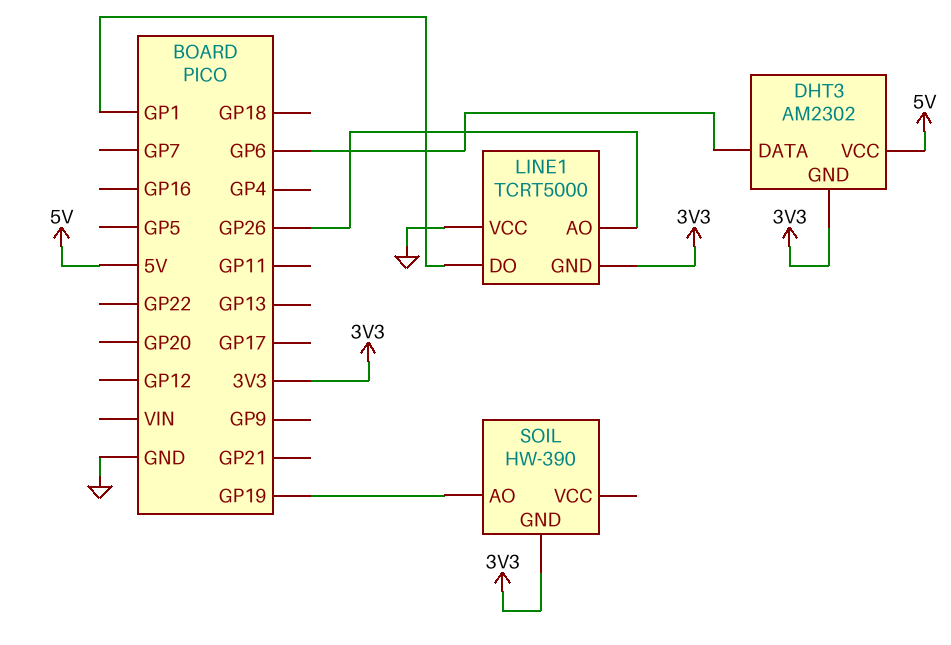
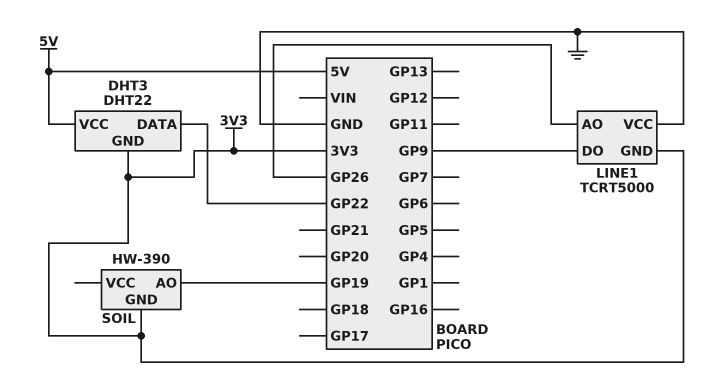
DHT3: AM2302 -> DHT22
DHT3 pin DATA: GP6 -> GP22
LINE1 pin DO: GP1 -> GP9

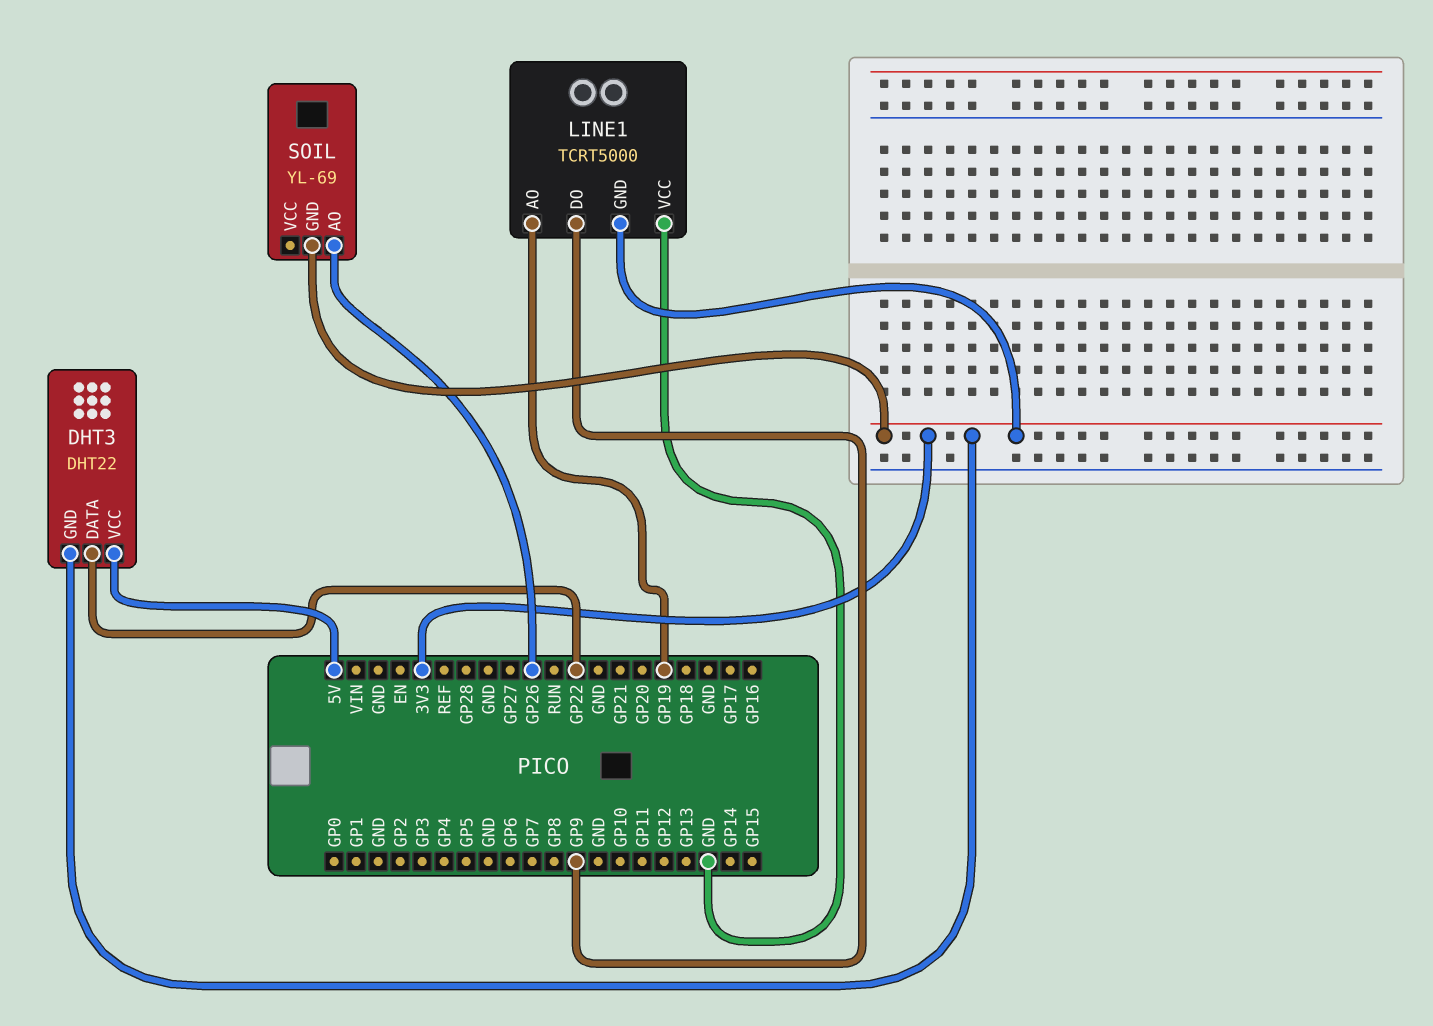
LINE1 pin AO: GP26 -> GP19
SOIL: HW-390 -> YL-69
SOIL pin AO: GP19 -> GP26

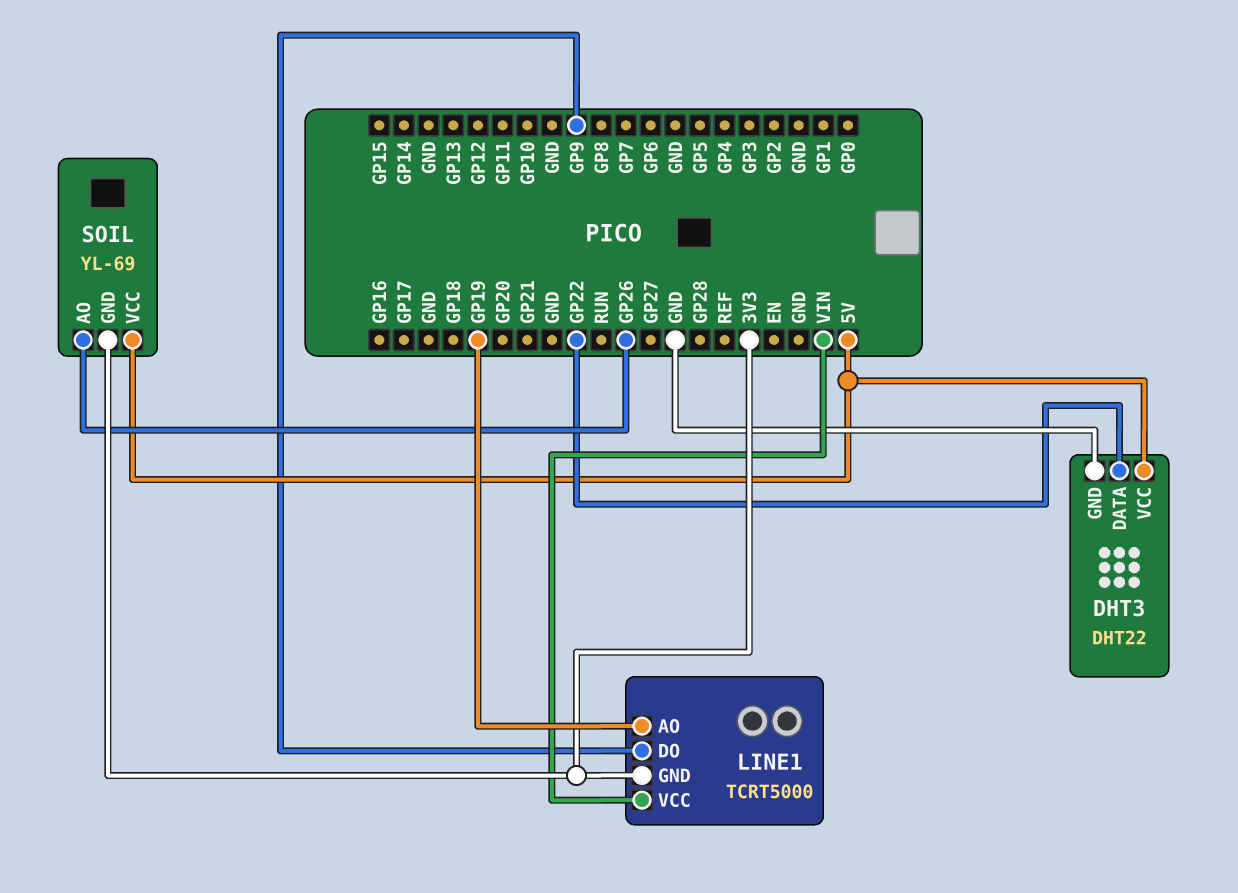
DHT3 pin GND: 3V3 -> GND
LINE1 pin VCC: GND -> VIN
SOIL pin VCC: none -> 5V

